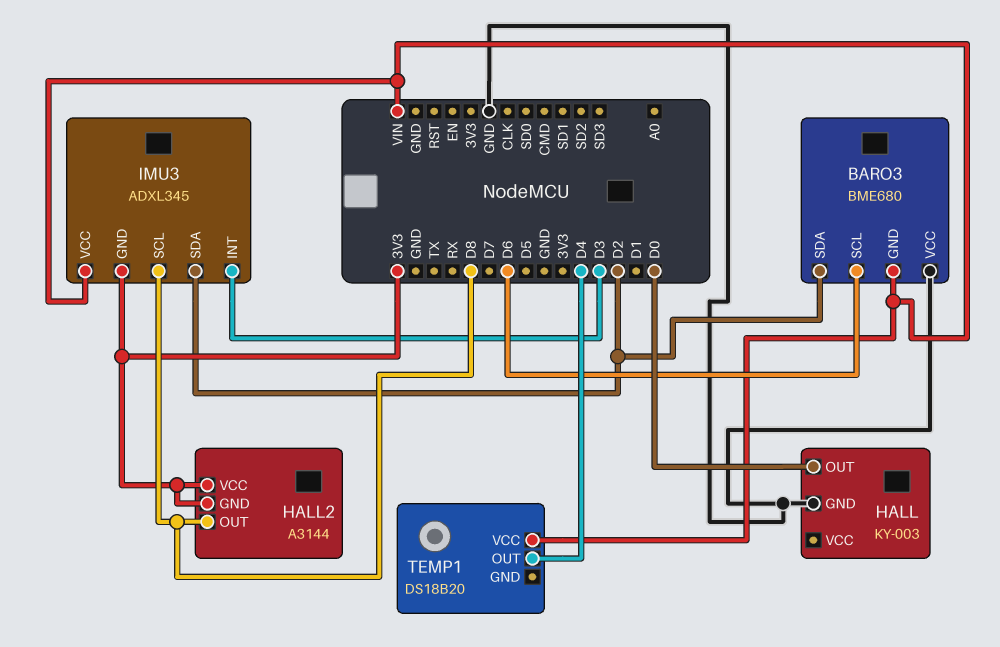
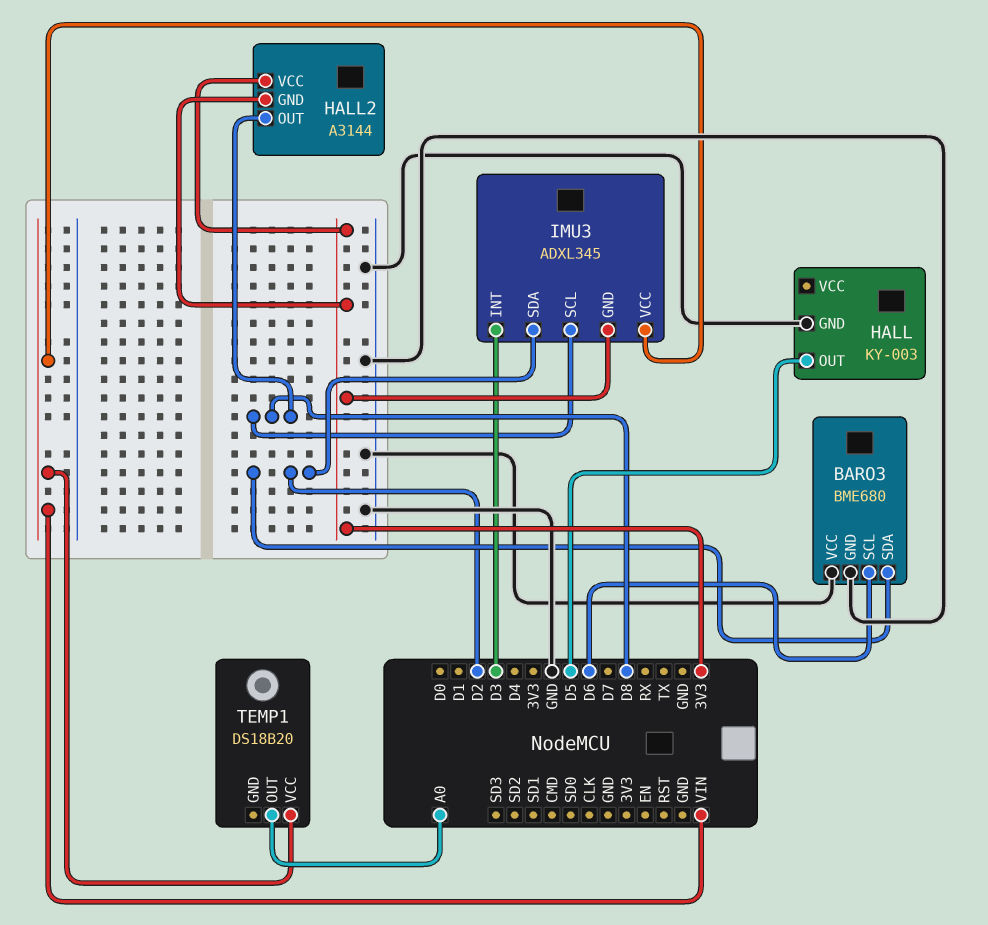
BARO3 pin GND: VIN -> GND
HALL pin OUT: D0 -> D5
TEMP1 pin OUT: D4 -> A0

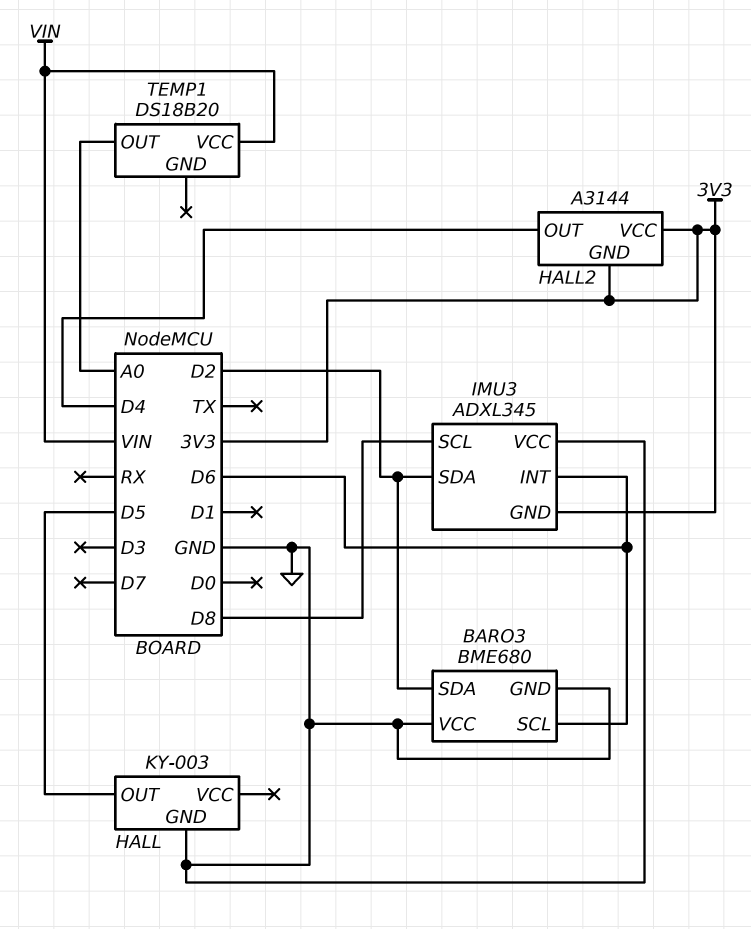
HALL2 pin OUT: D8 -> D4
IMU3 pin INT: D3 -> D6
IMU3 pin VCC: VIN -> GND

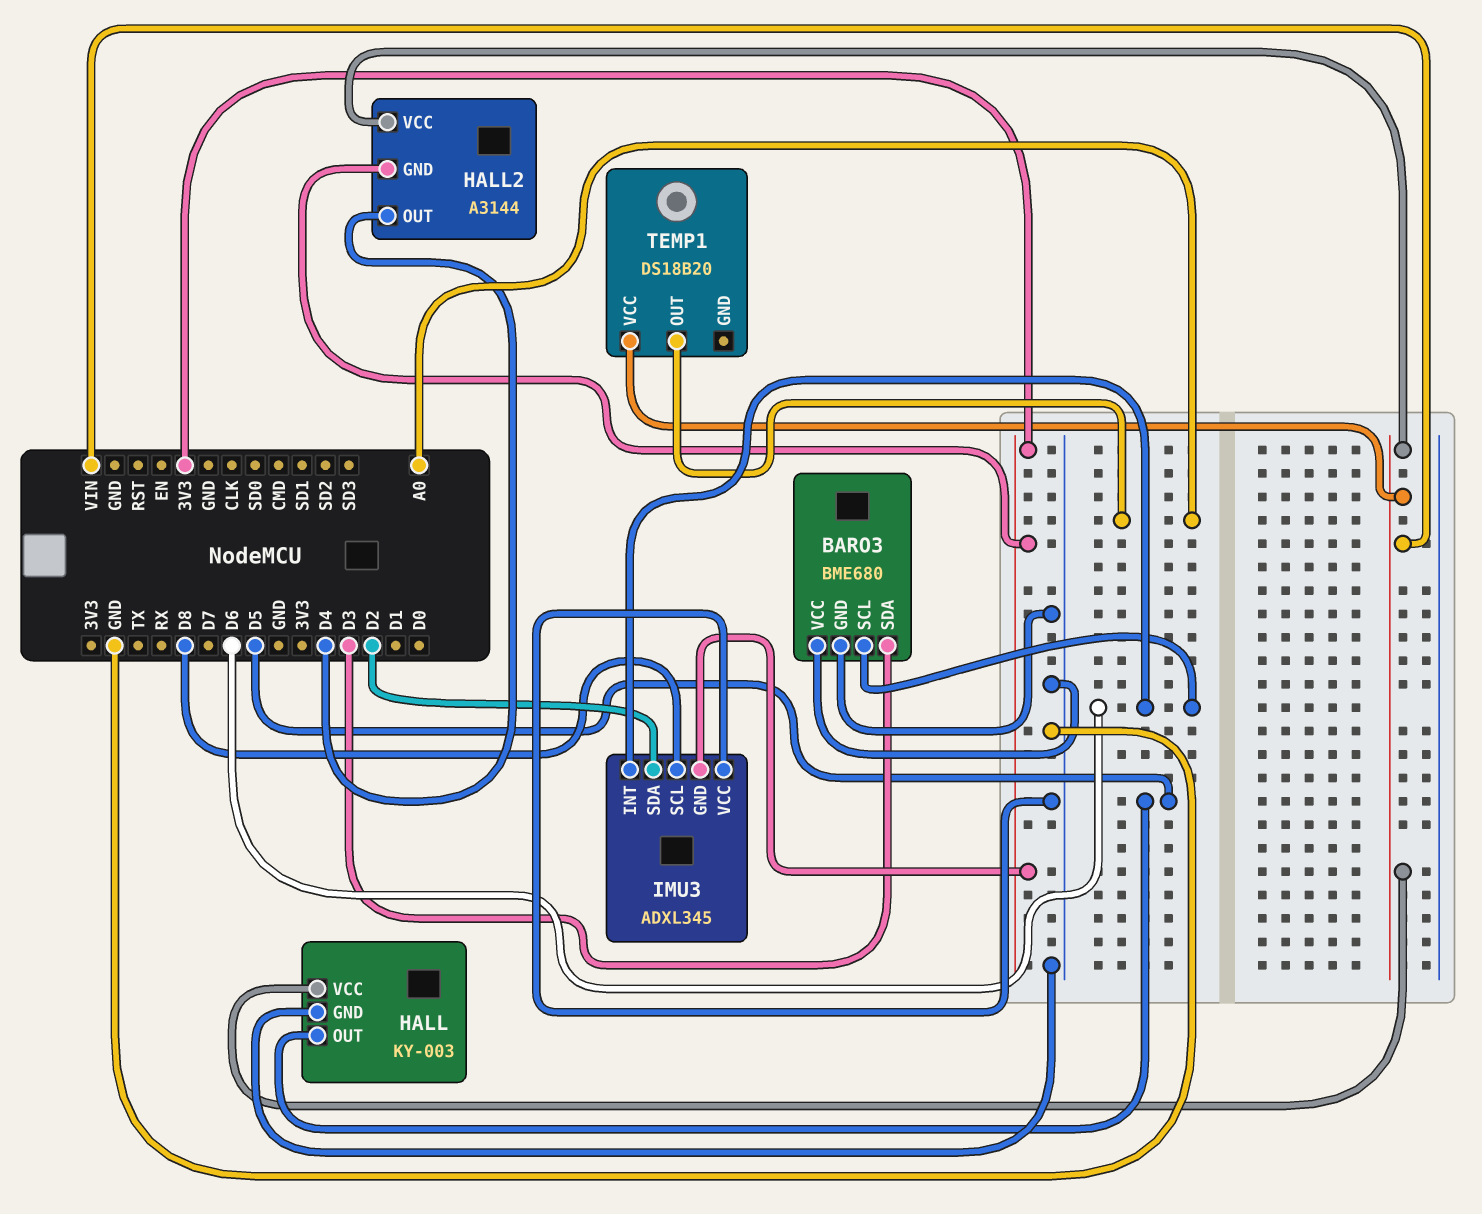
BARO3 pin SDA: D2 -> D3
HALL pin VCC: none -> VIN
HALL2 pin VCC: 3V3 -> VIN

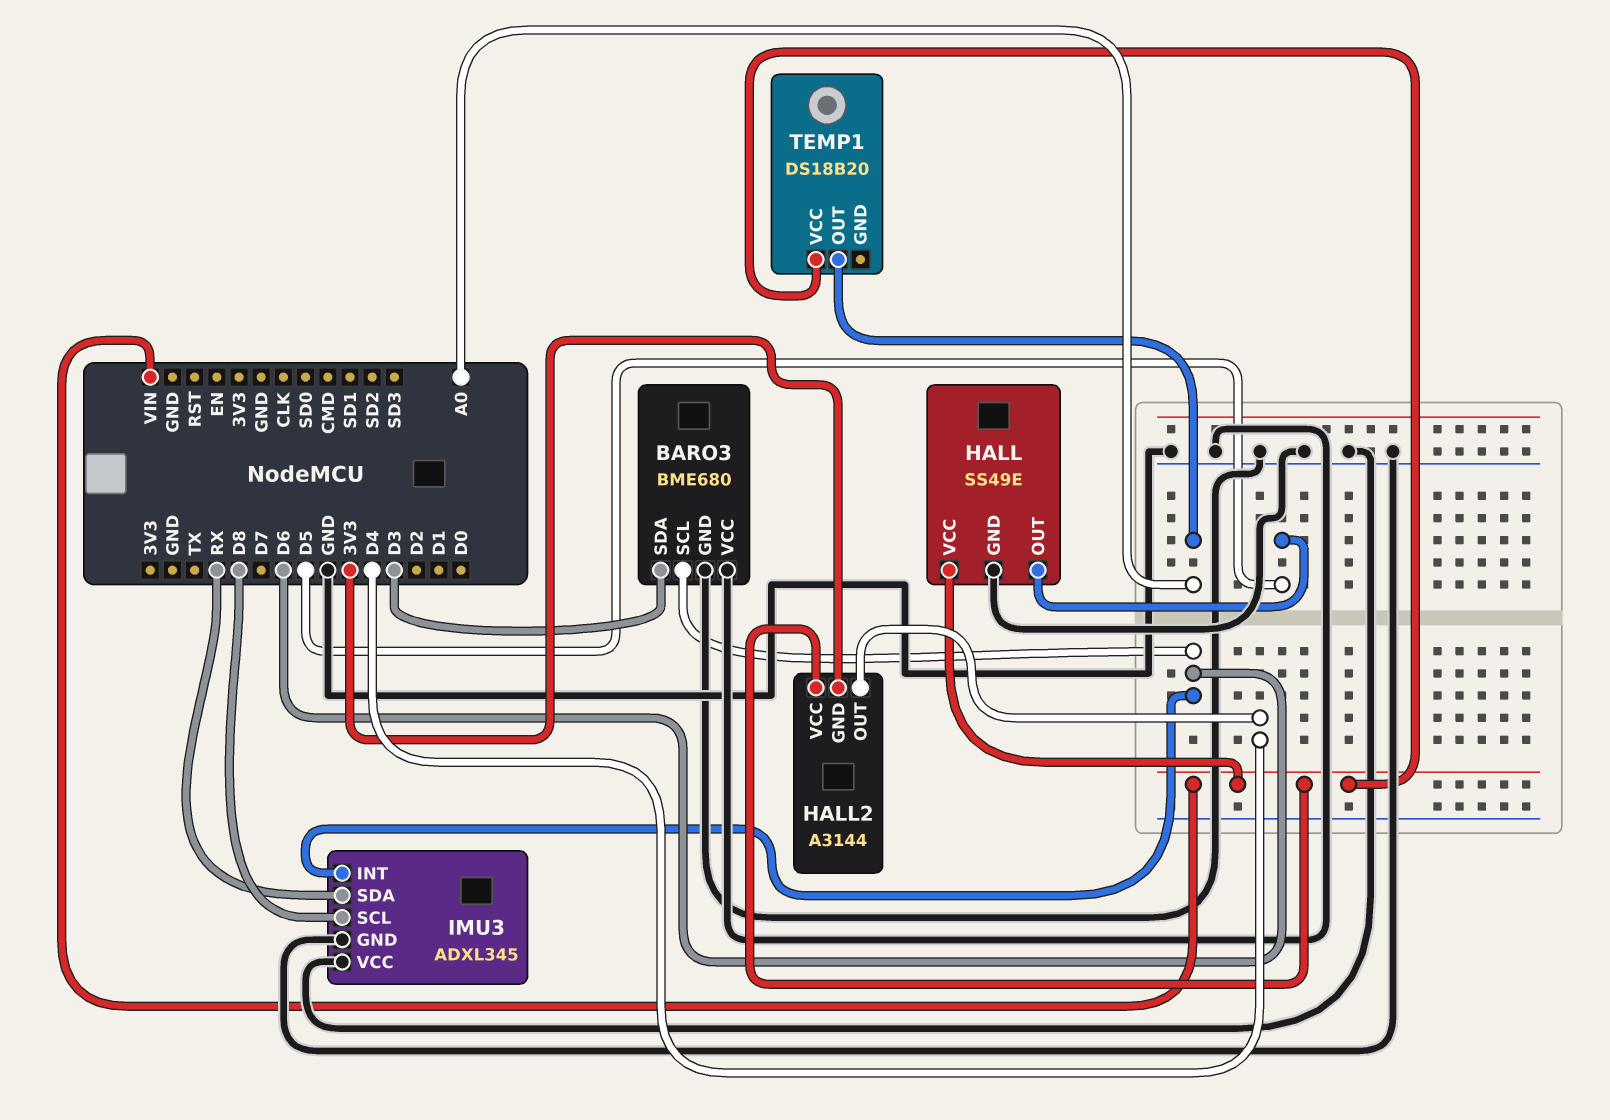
HALL: KY-003 -> SS49E
IMU3 pin GND: 3V3 -> GND
IMU3 pin SDA: D2 -> RX

